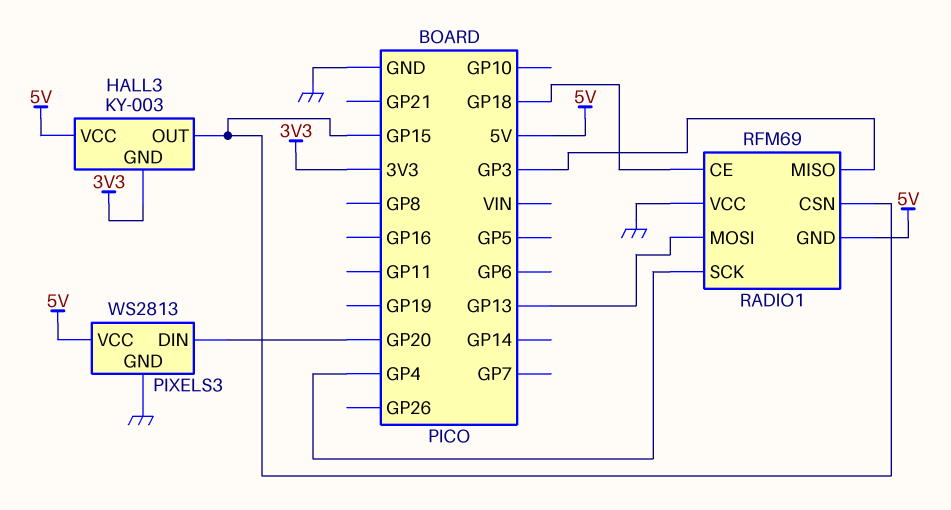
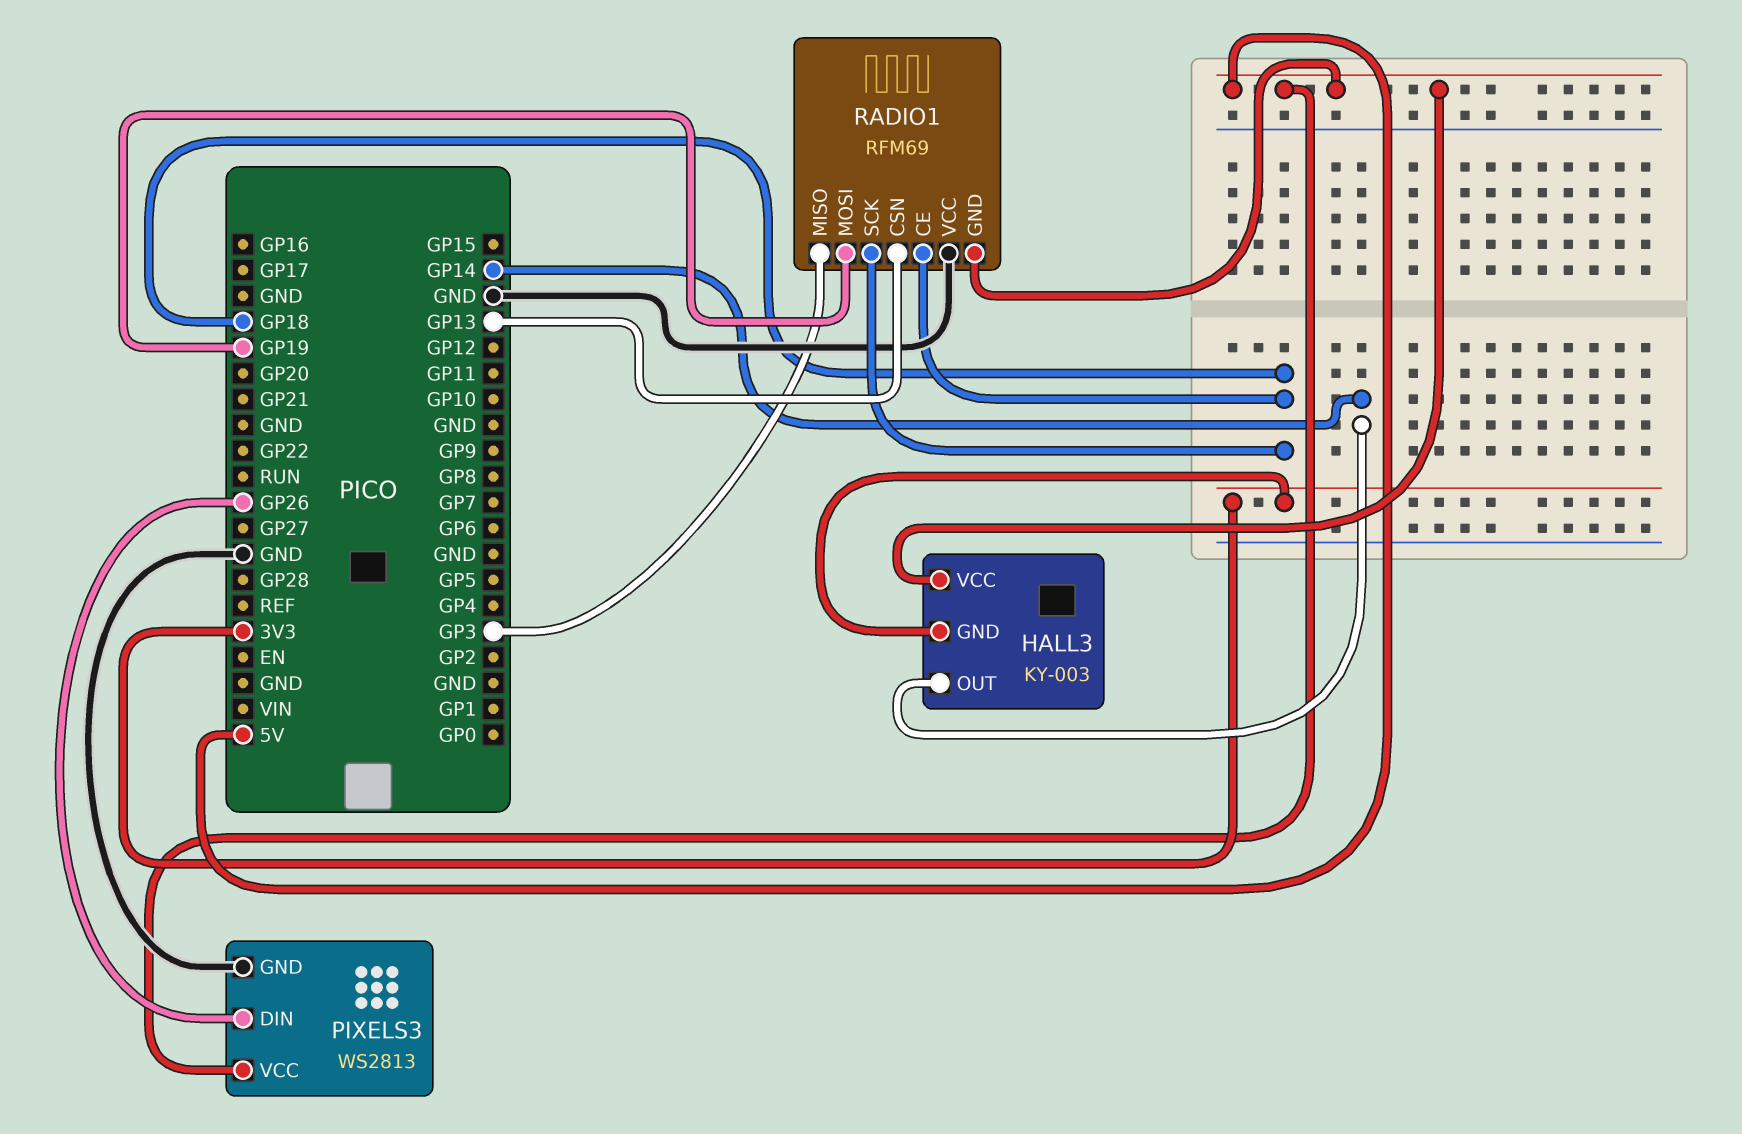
HALL3 pin OUT: GP15 -> GP14
PIXELS3 pin DIN: GP20 -> GP26
RADIO1 pin CSN: GP15 -> GP13
RADIO1 pin MOSI: GP13 -> GP19
RADIO1 pin SCK: GP4 -> GP18

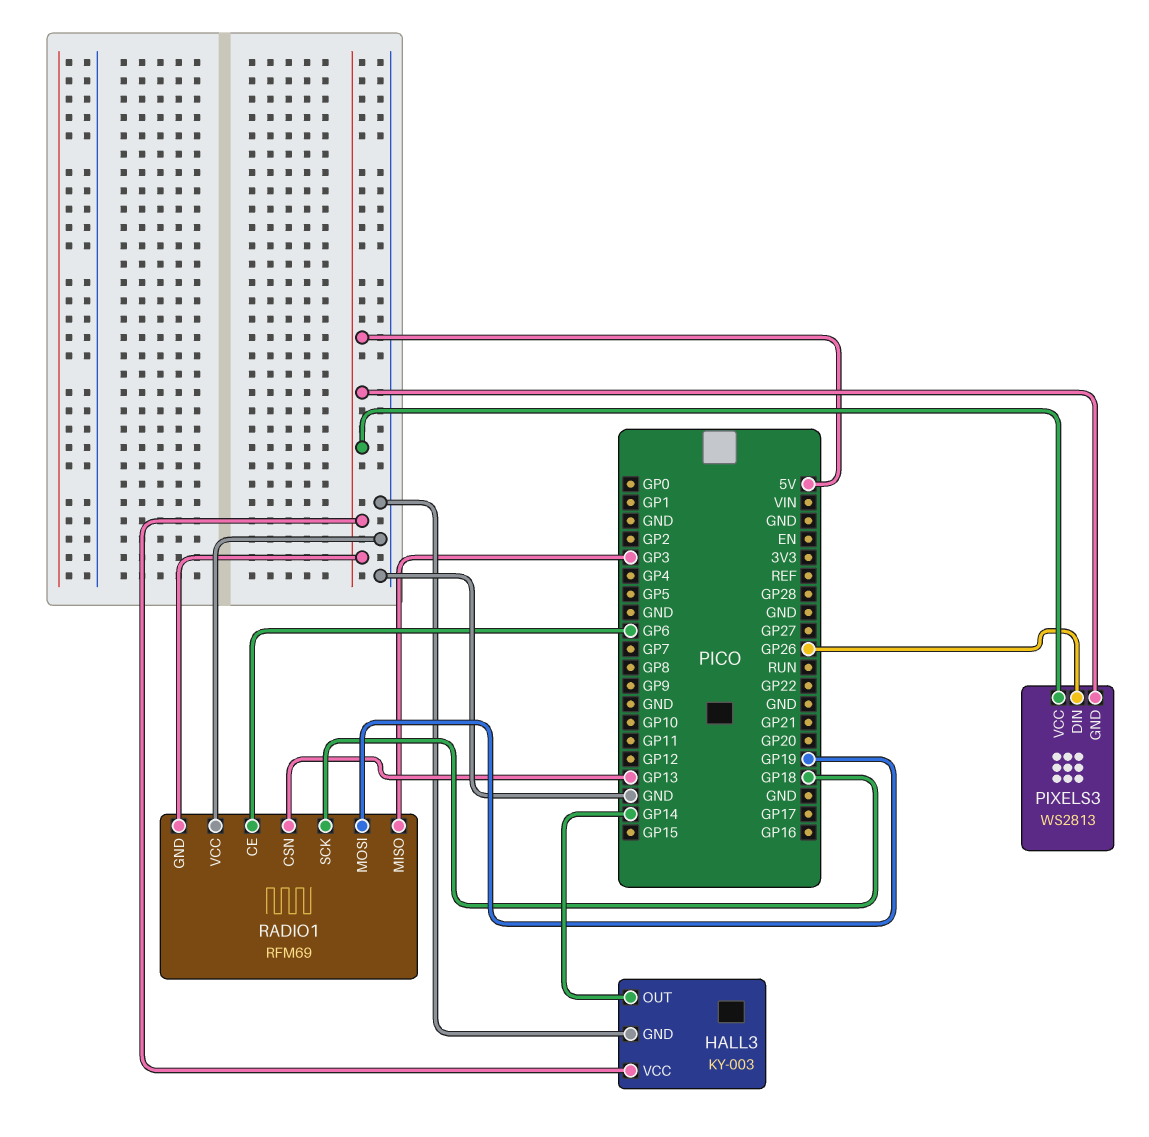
HALL3 pin GND: 3V3 -> GND
PIXELS3 pin GND: GND -> 5V
RADIO1 pin CE: GP18 -> GP6

